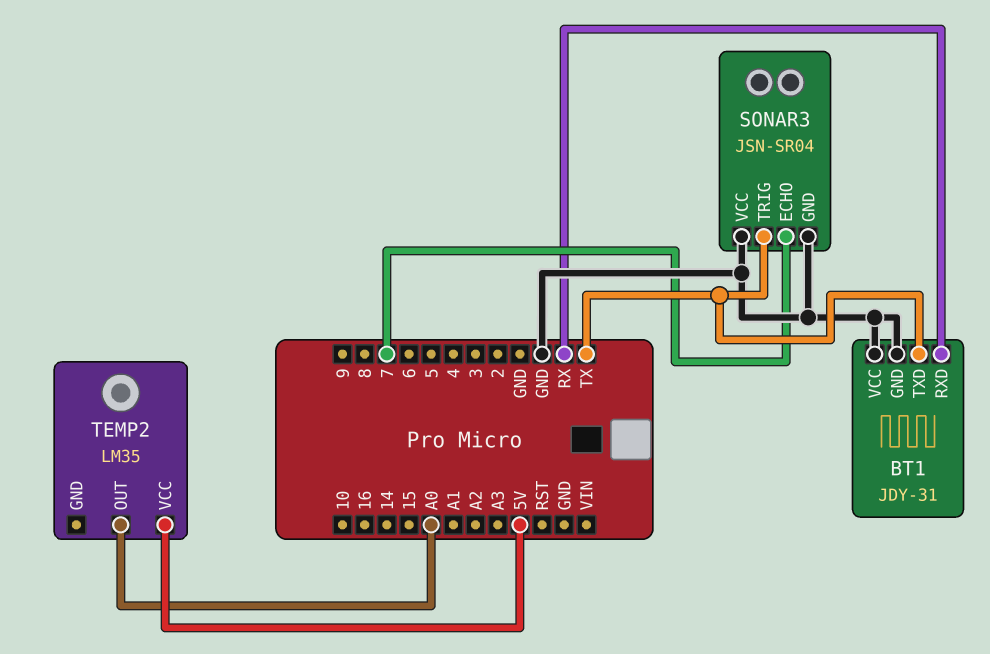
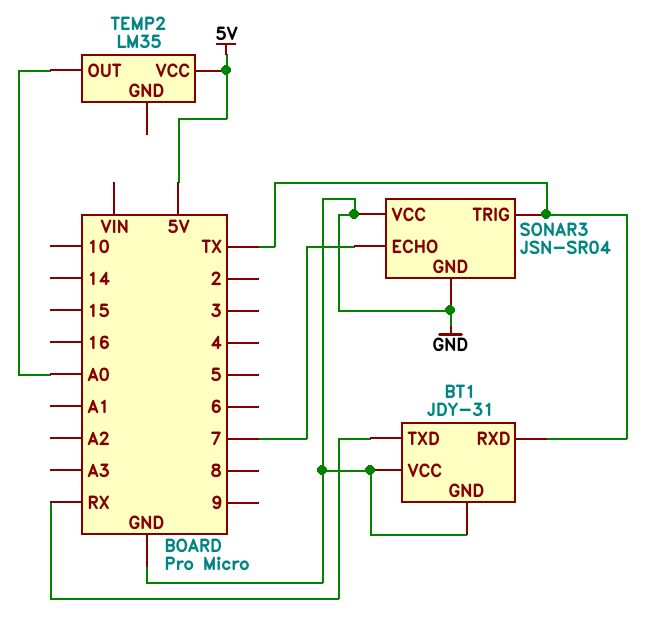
BT1 pin RXD: RX -> TX
BT1 pin TXD: TX -> RX

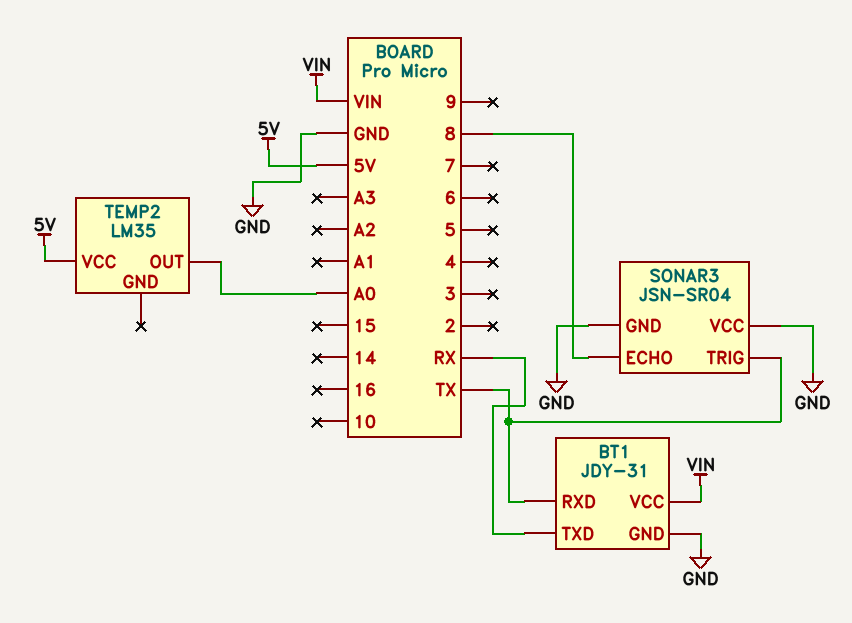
BT1 pin VCC: GND -> VIN
SONAR3 pin ECHO: 7 -> 8

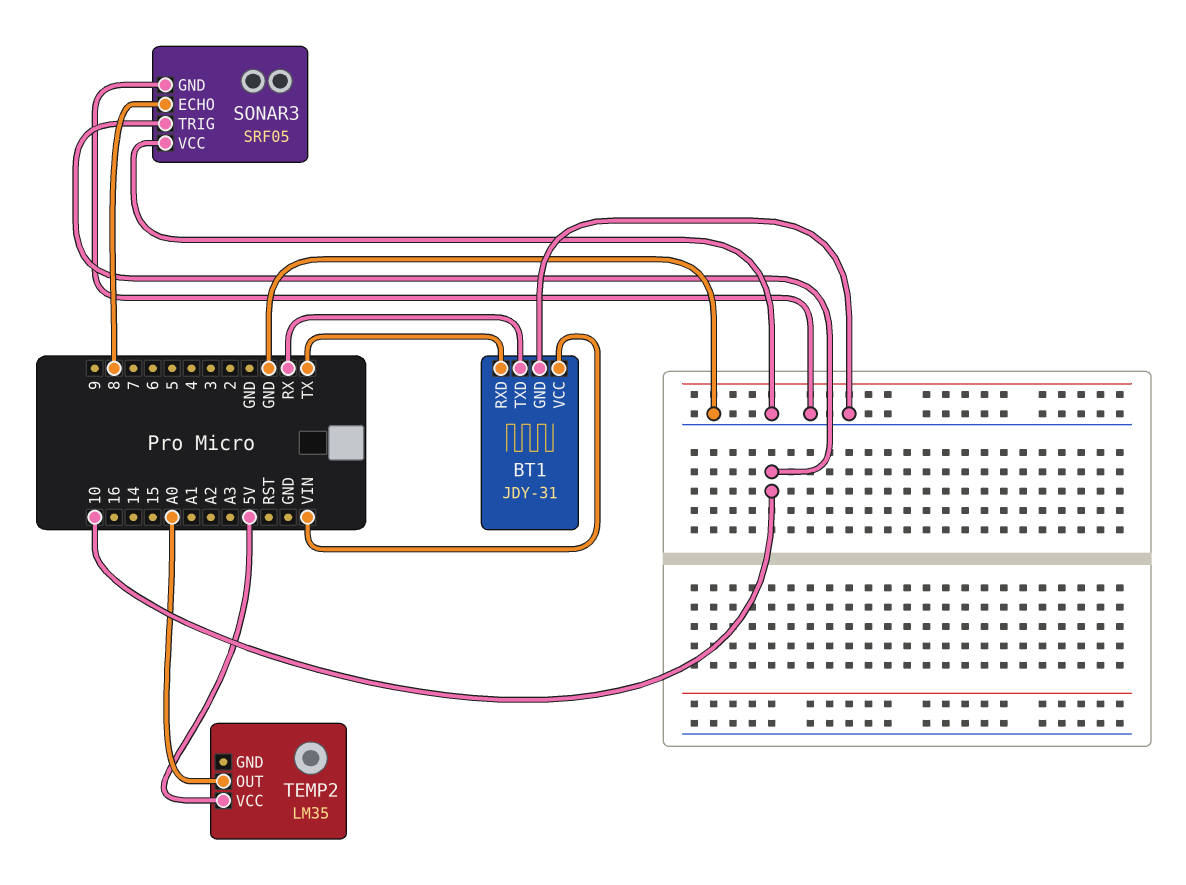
SONAR3: JSN-SR04 -> SRF05
SONAR3 pin TRIG: TX -> 10

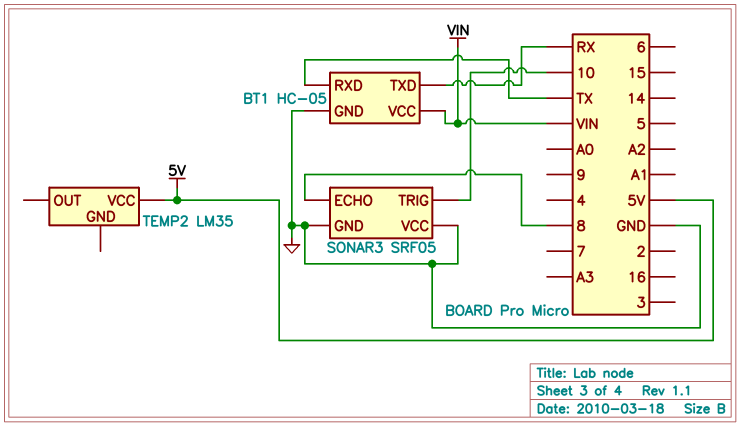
BT1: JDY-31 -> HC-05
TEMP2 pin OUT: A0 -> none

